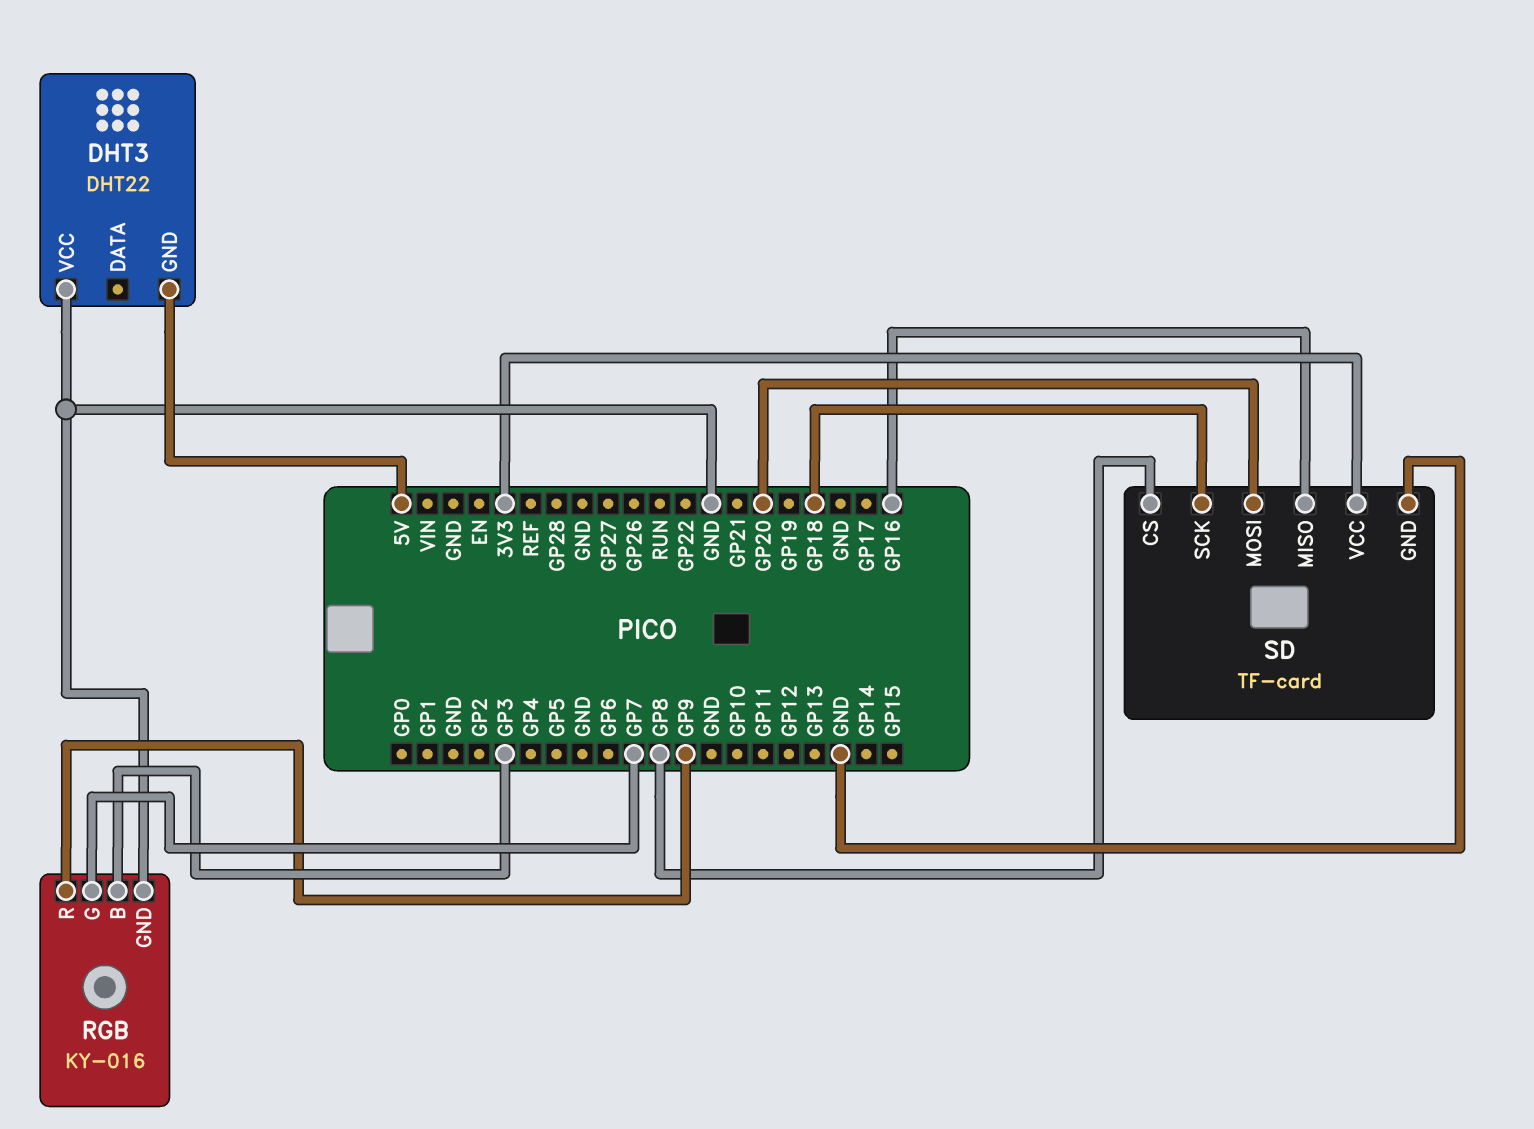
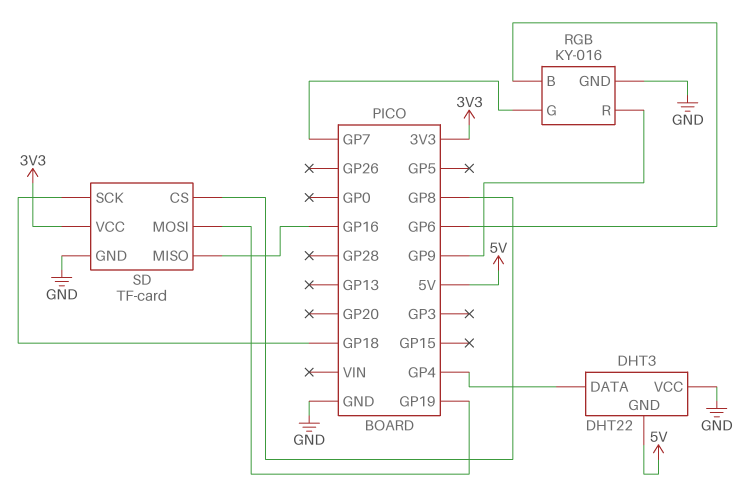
DHT3 pin DATA: none -> GP4
RGB pin B: GP3 -> GP6
SD pin MOSI: GP20 -> GP19

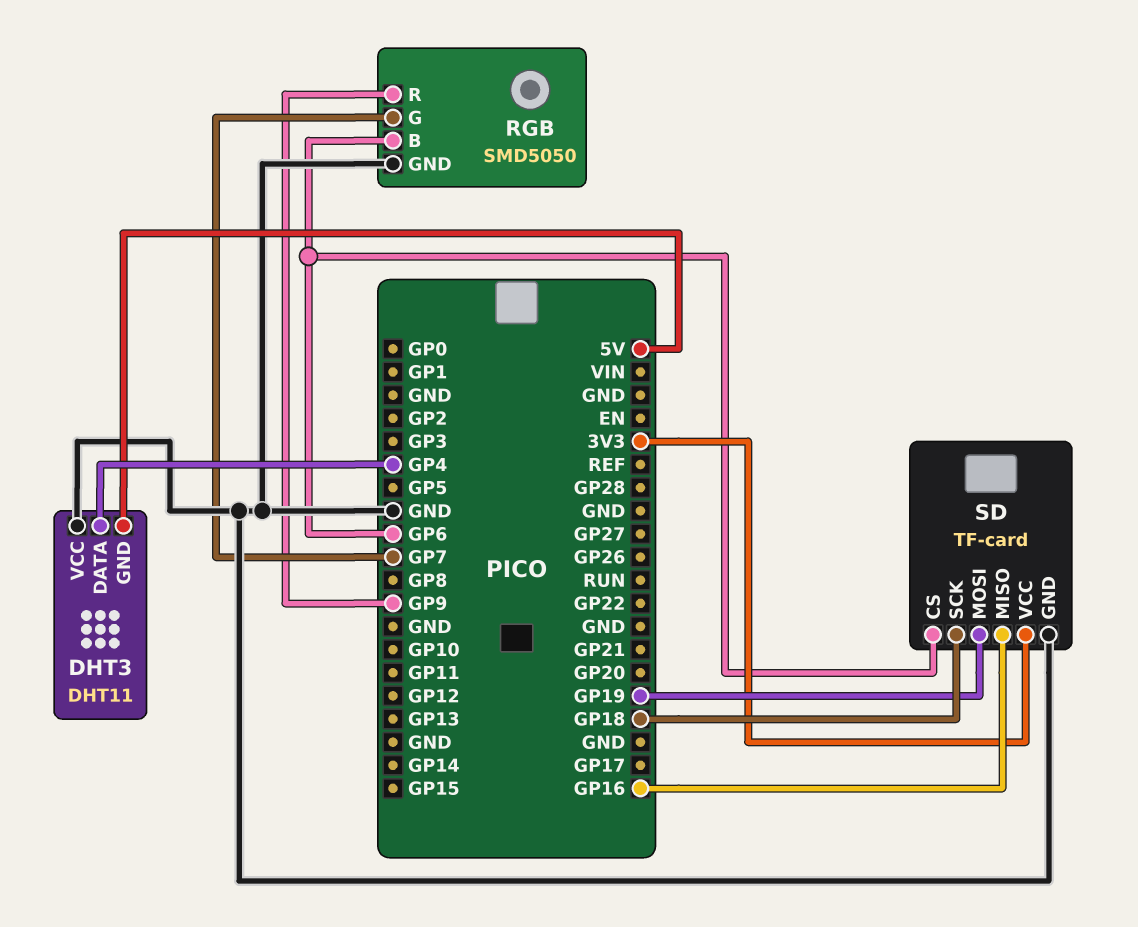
DHT3: DHT22 -> DHT11
RGB: KY-016 -> SMD5050
SD pin CS: GP8 -> GP6

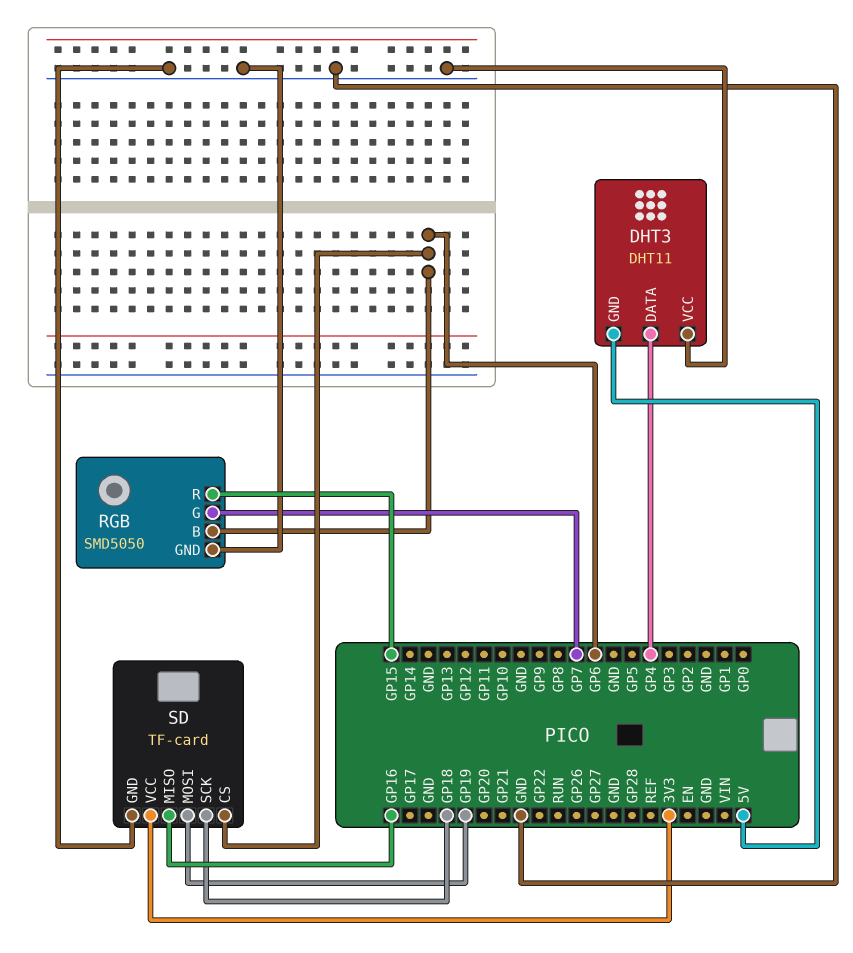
RGB pin R: GP9 -> GP15

